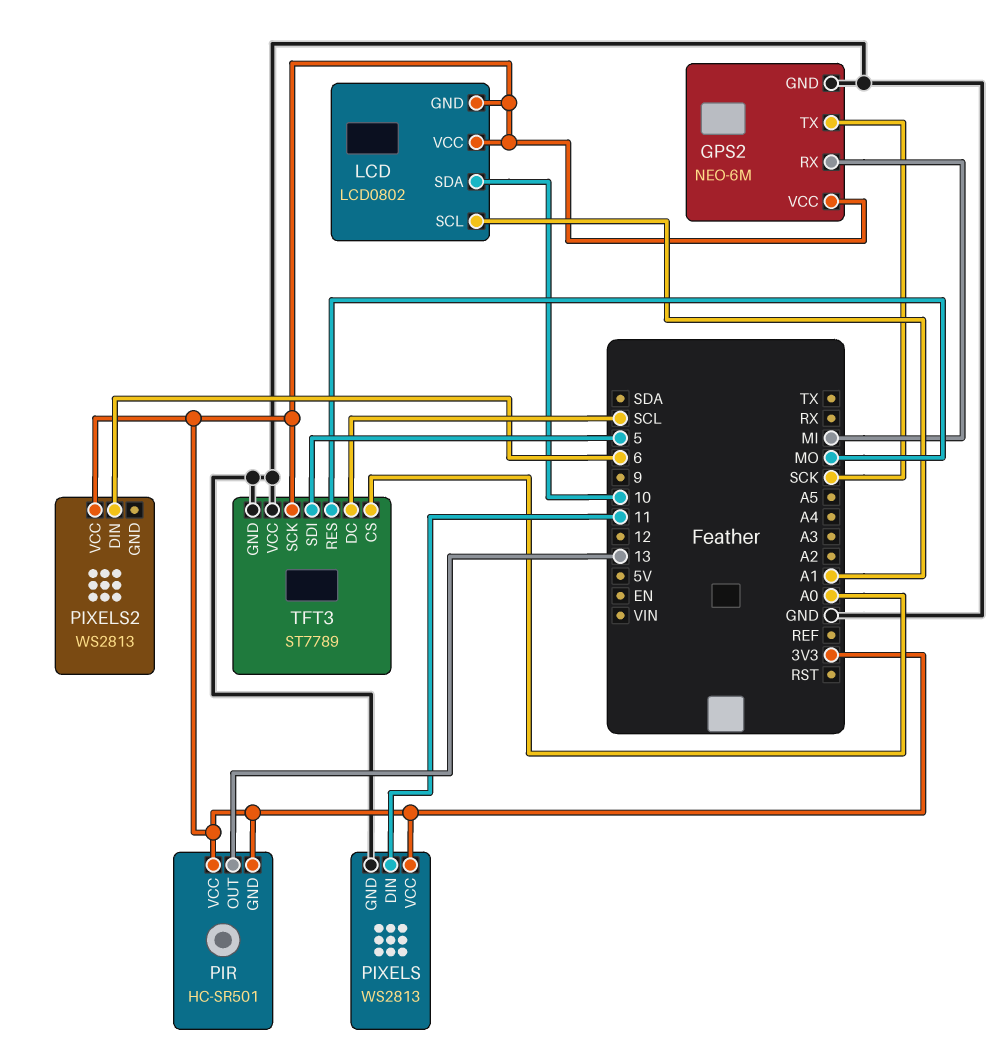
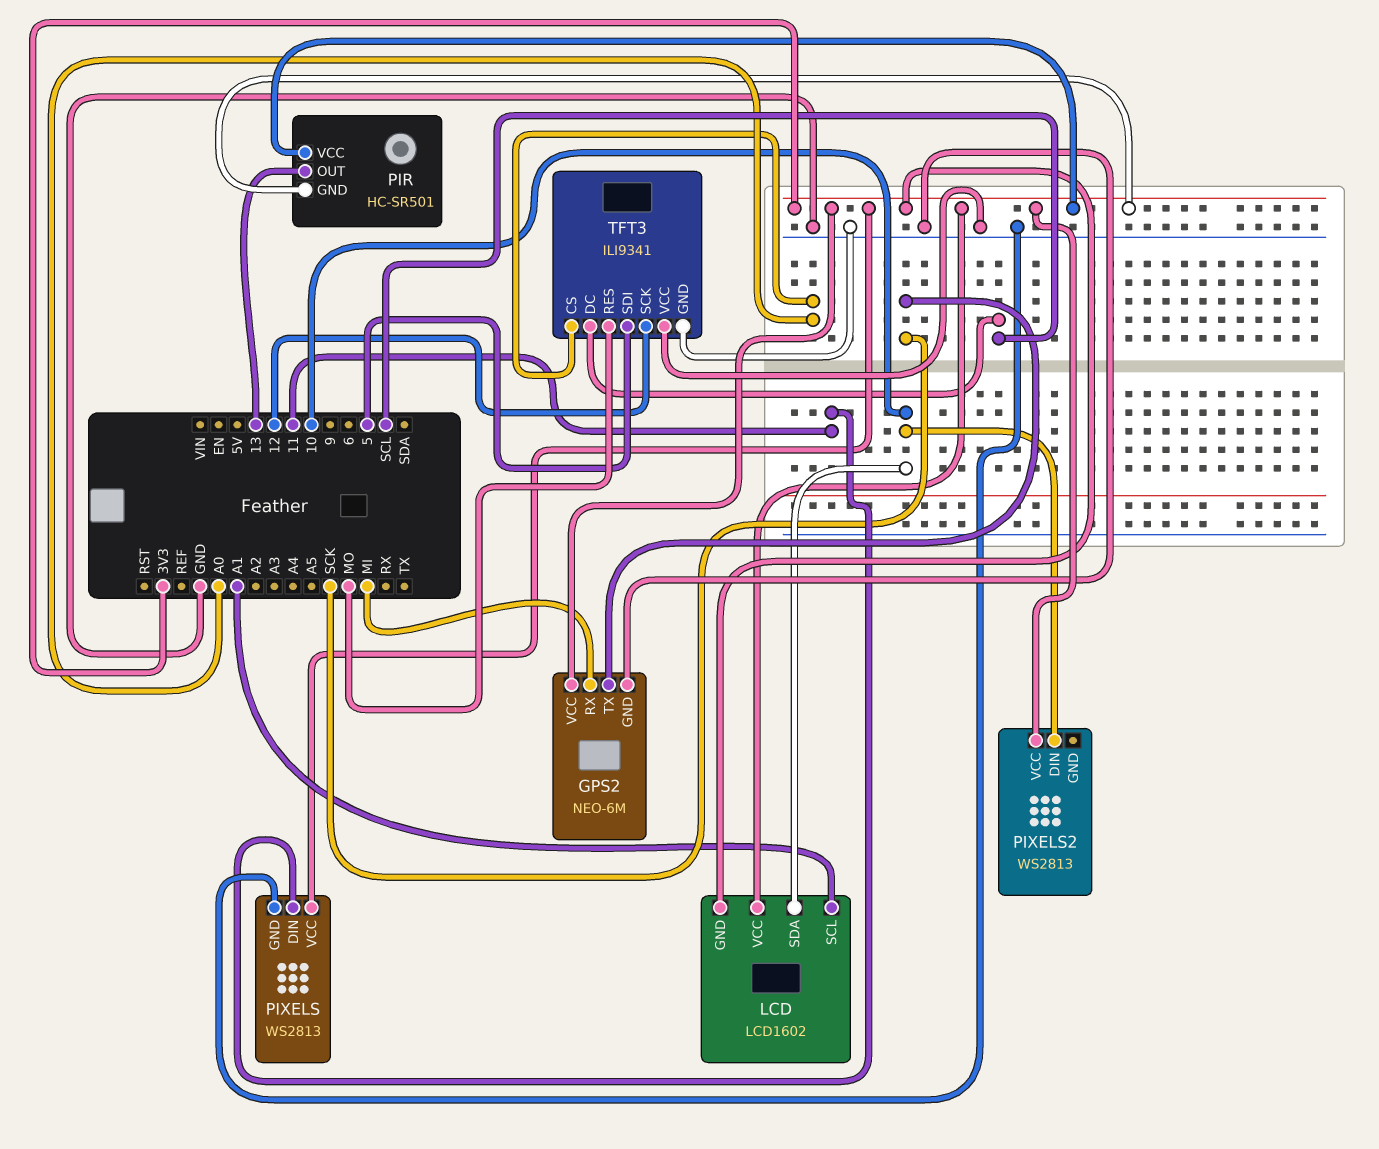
LCD: LCD0802 -> LCD1602
PIXELS2 pin DIN: 6 -> 10
TFT3: ST7789 -> ILI9341
TFT3 pin SCK: 3V3 -> 12

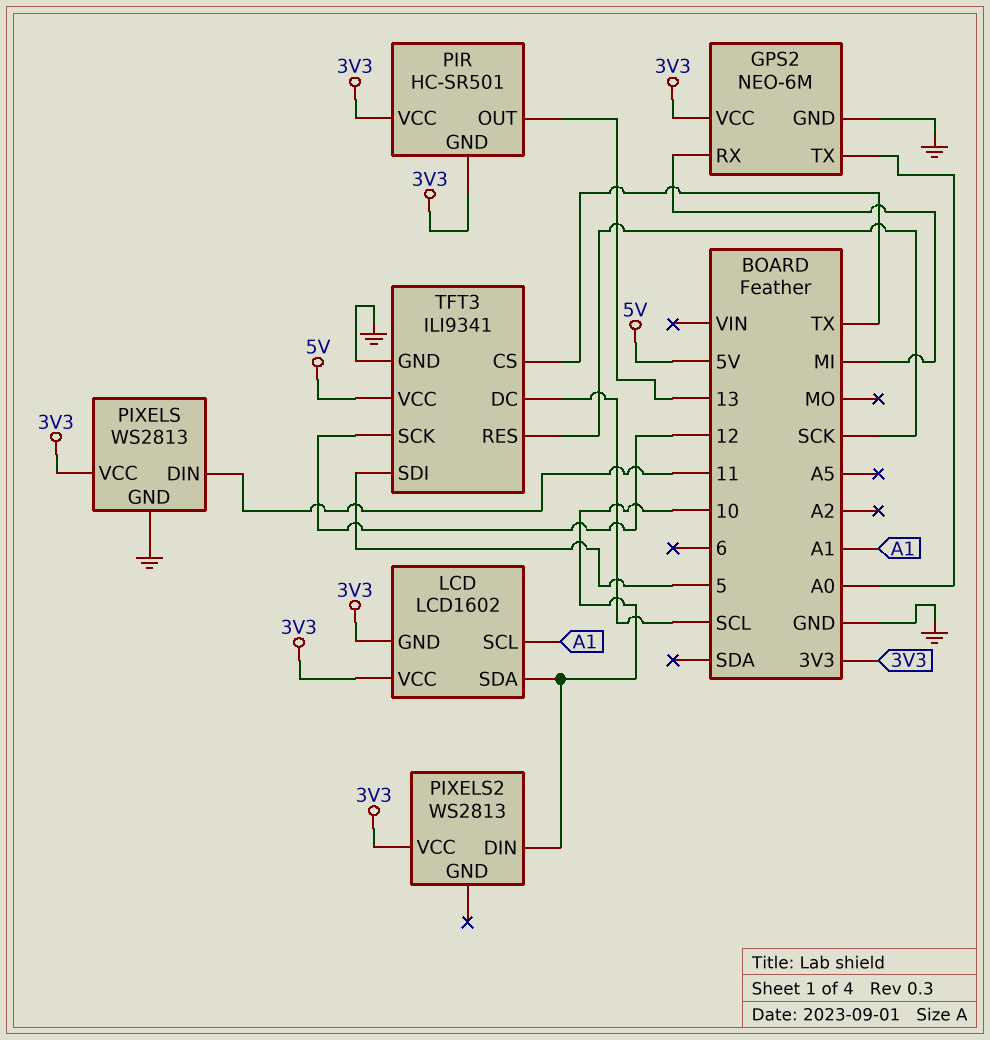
GPS2 pin TX: SCK -> A0
TFT3 pin CS: A0 -> TX
TFT3 pin RES: MO -> SCK
TFT3 pin VCC: GND -> 5V

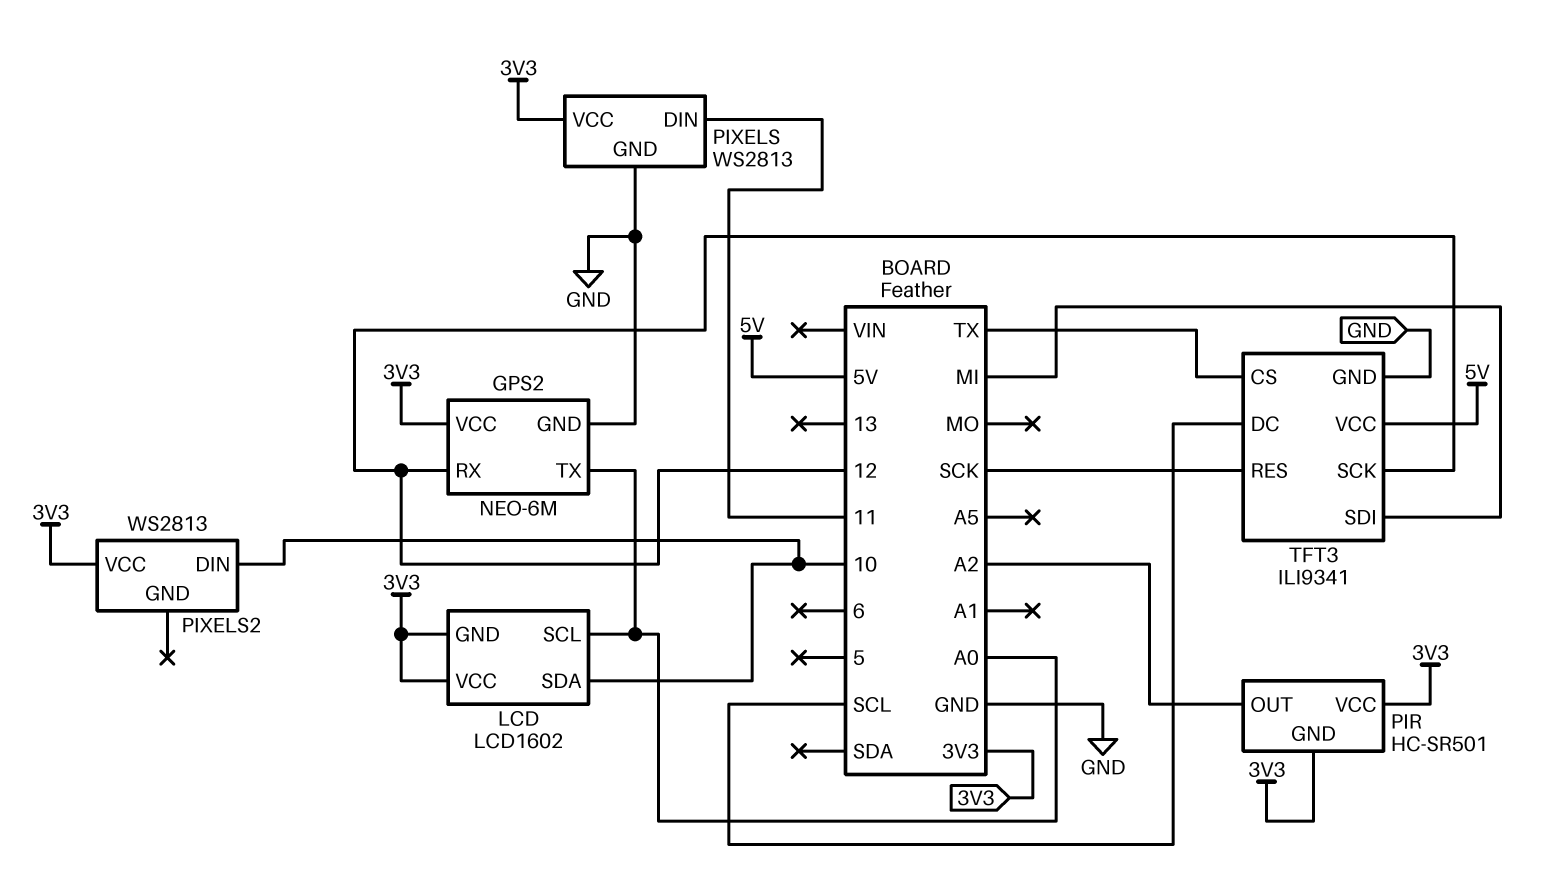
GPS2 pin RX: MI -> 12
LCD pin SCL: A1 -> A0
PIR pin OUT: 13 -> A2
TFT3 pin SDI: 5 -> MI

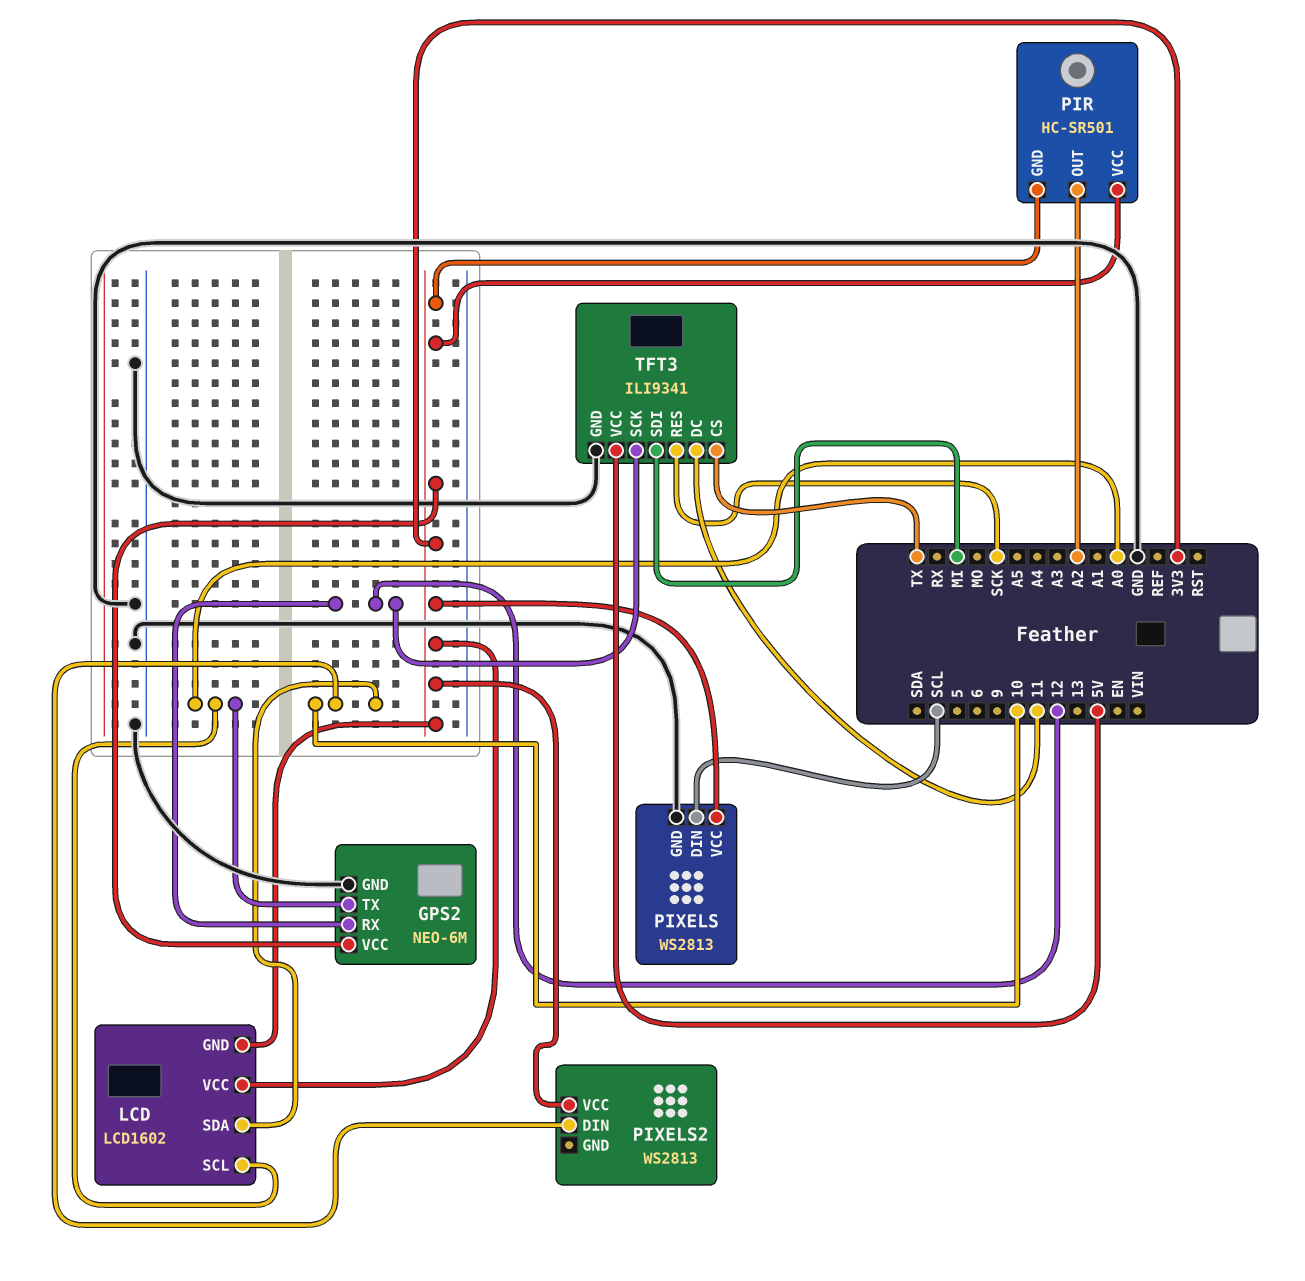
PIXELS pin DIN: 11 -> SCL
TFT3 pin DC: SCL -> 11

